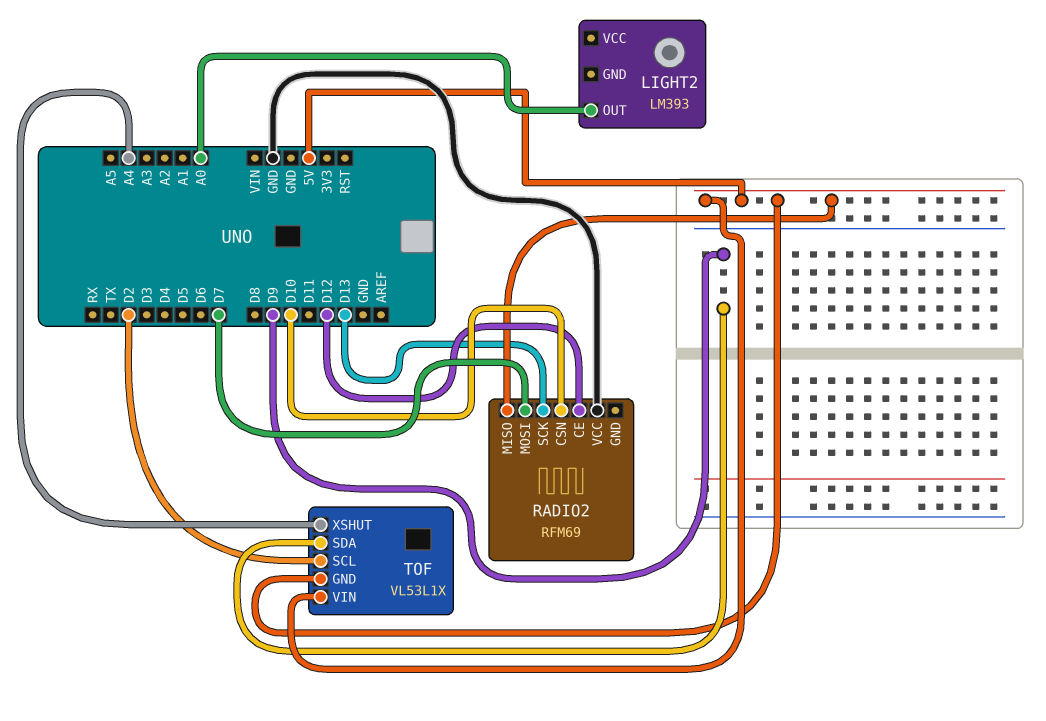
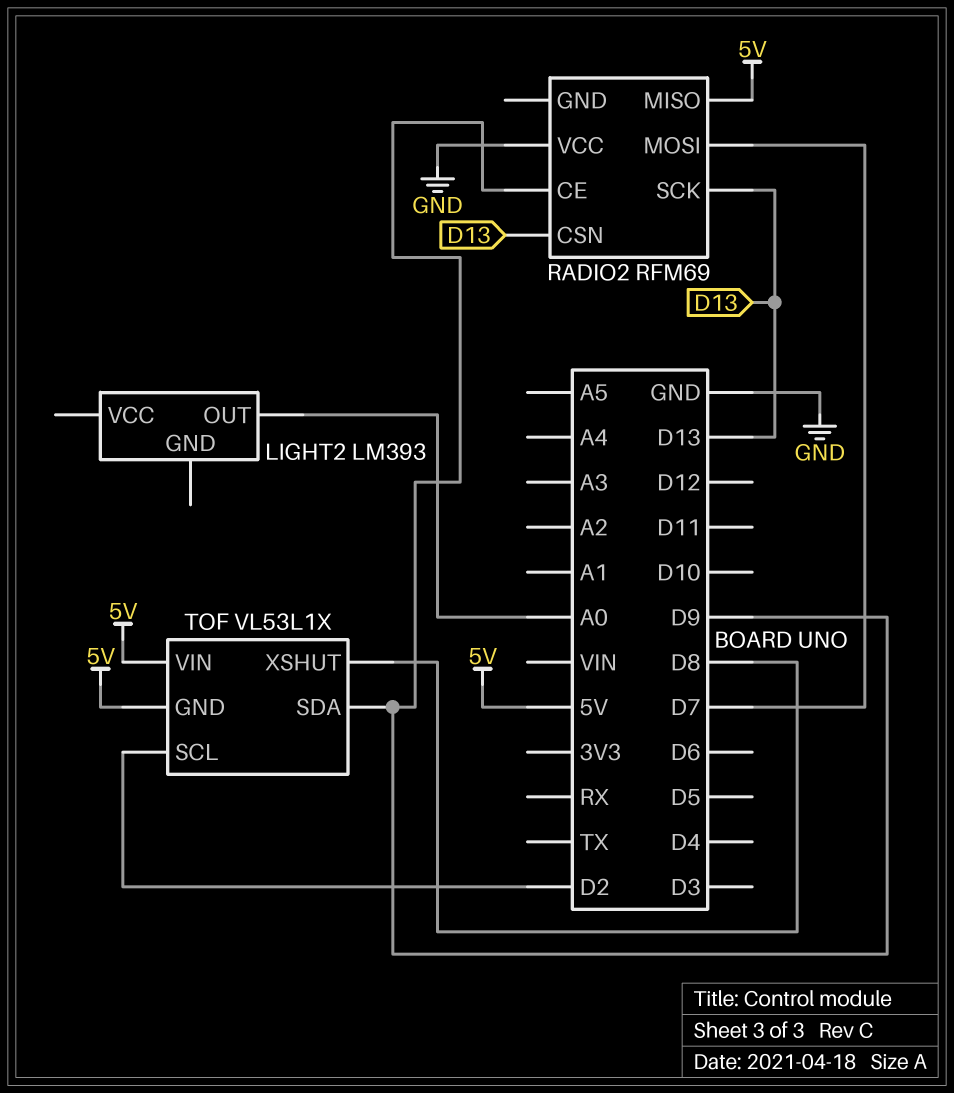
RADIO2 pin CE: D12 -> D9
RADIO2 pin CSN: D10 -> D13
TOF pin XSHUT: A4 -> D8

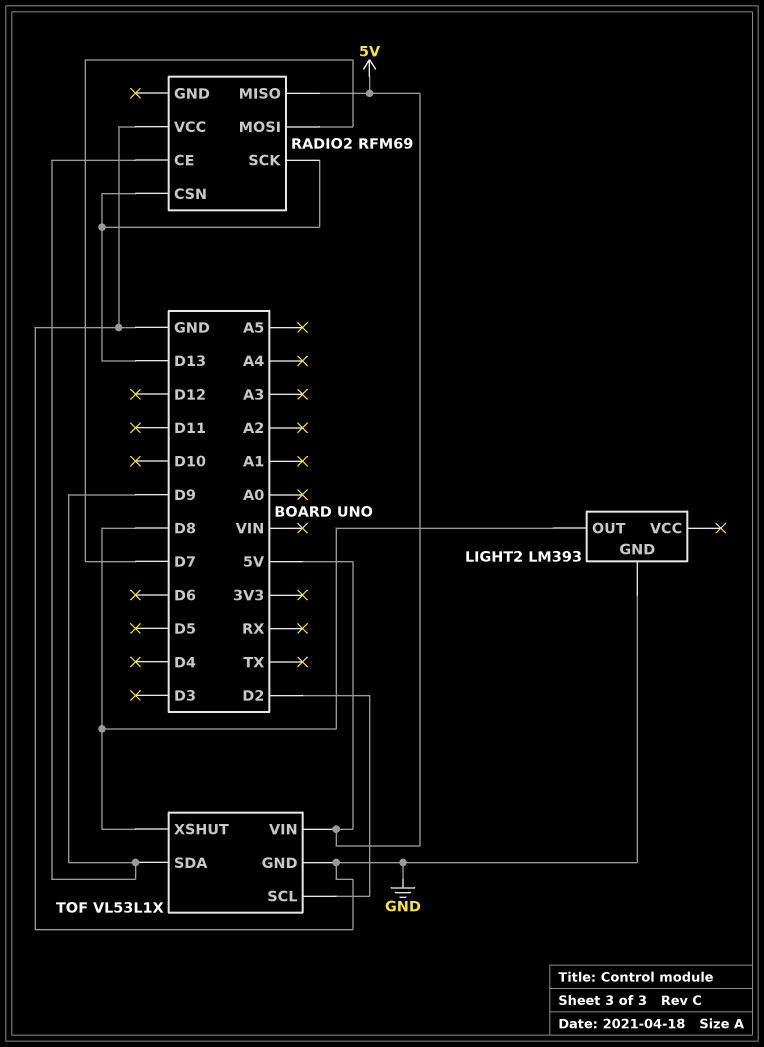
LIGHT2 pin GND: none -> GND
LIGHT2 pin OUT: A0 -> D8
TOF pin GND: 5V -> GND

